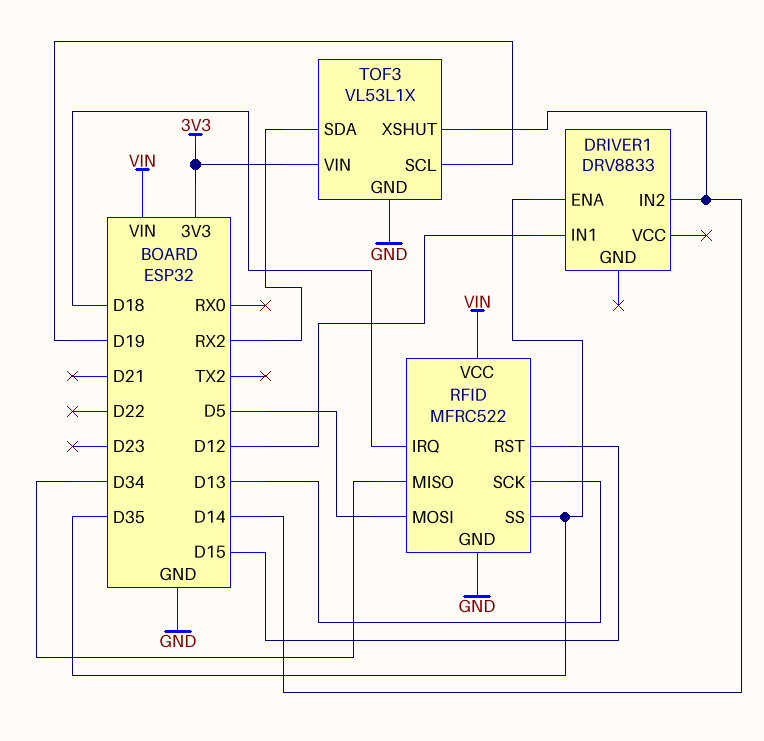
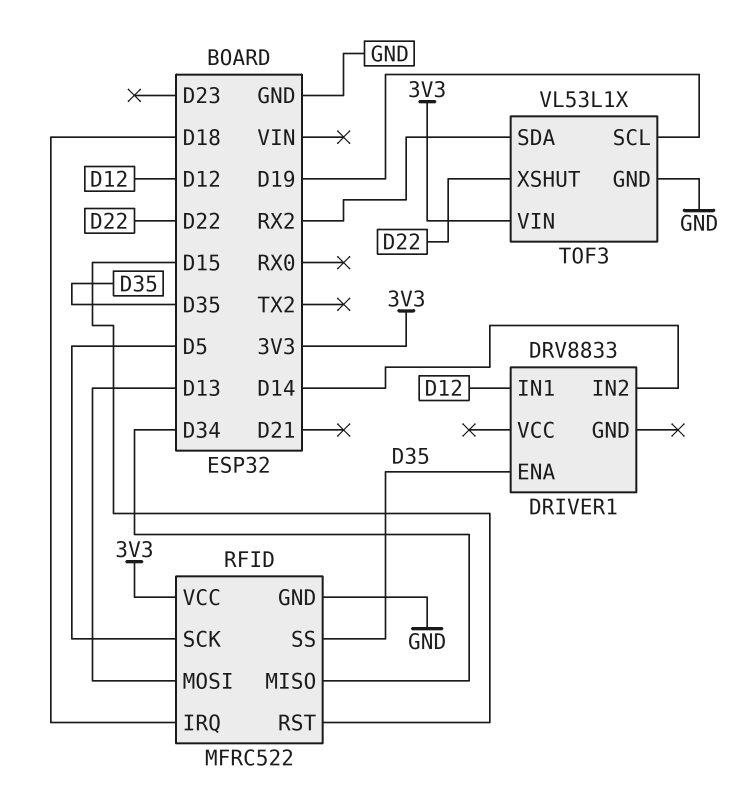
RFID pin MOSI: D5 -> D13
RFID pin SCK: D13 -> D5
RFID pin VCC: VIN -> 3V3
TOF3 pin XSHUT: D14 -> D22

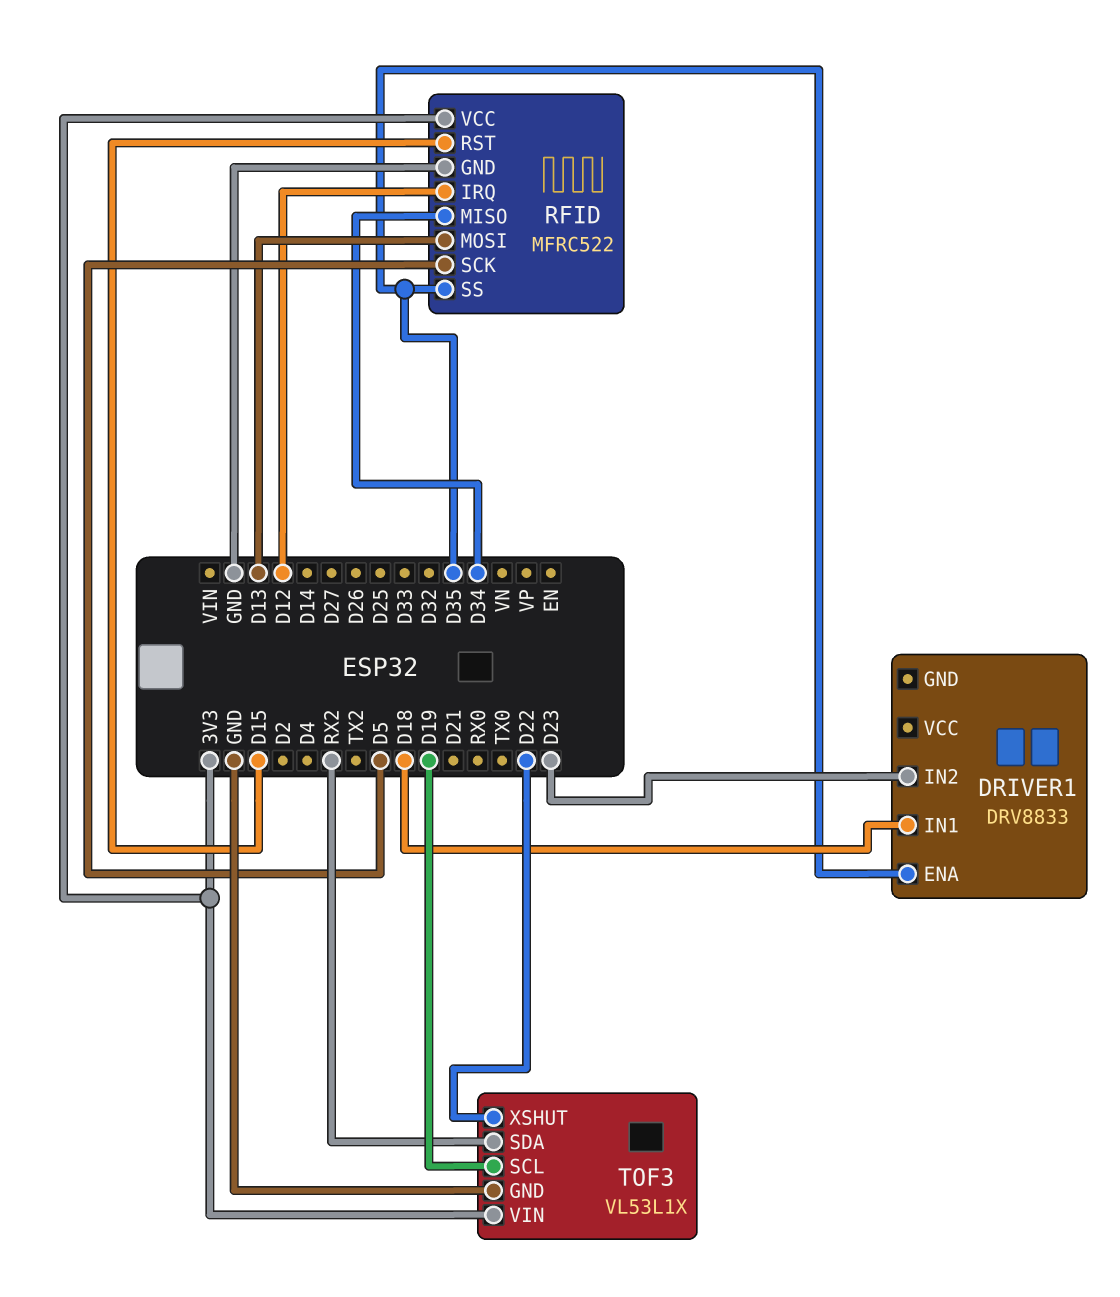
DRIVER1 pin IN1: D12 -> D18
DRIVER1 pin IN2: D14 -> D23
RFID pin IRQ: D18 -> D12

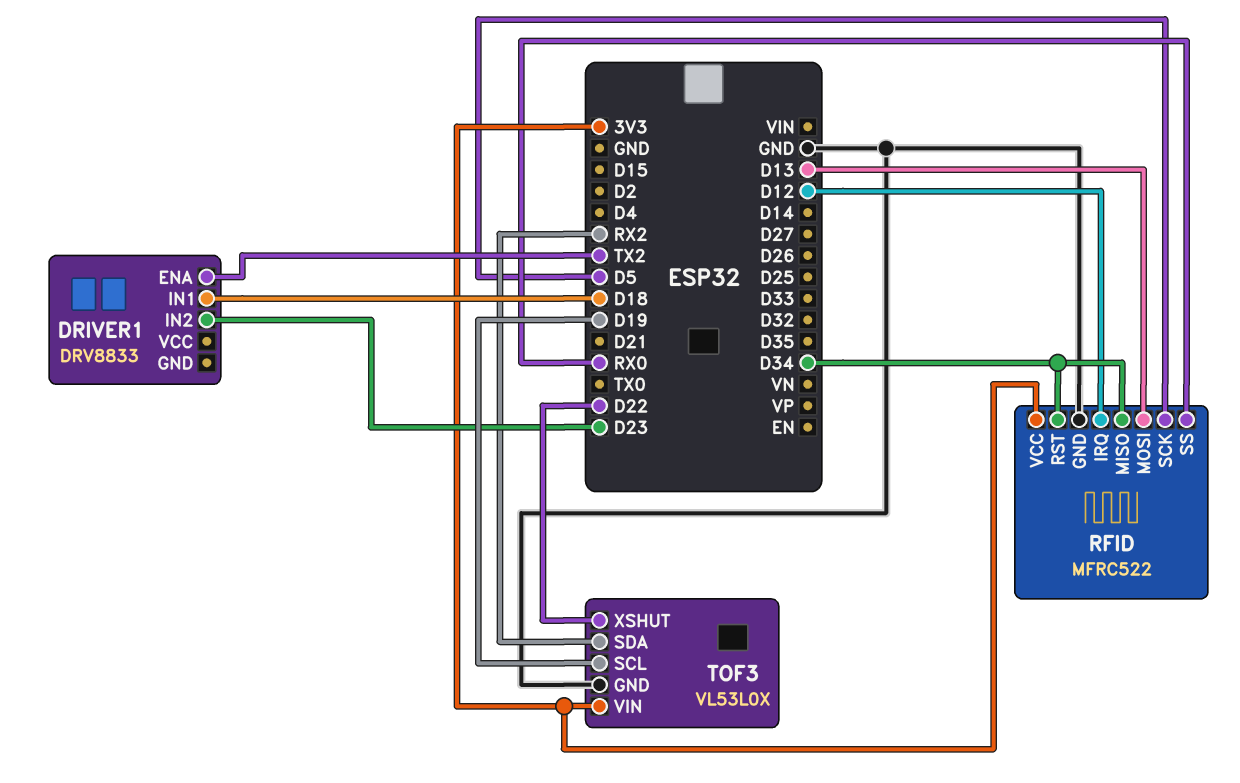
DRIVER1 pin ENA: D35 -> TX2
RFID pin RST: D15 -> D34
RFID pin SS: D35 -> RX0
TOF3: VL53L1X -> VL53L0X

